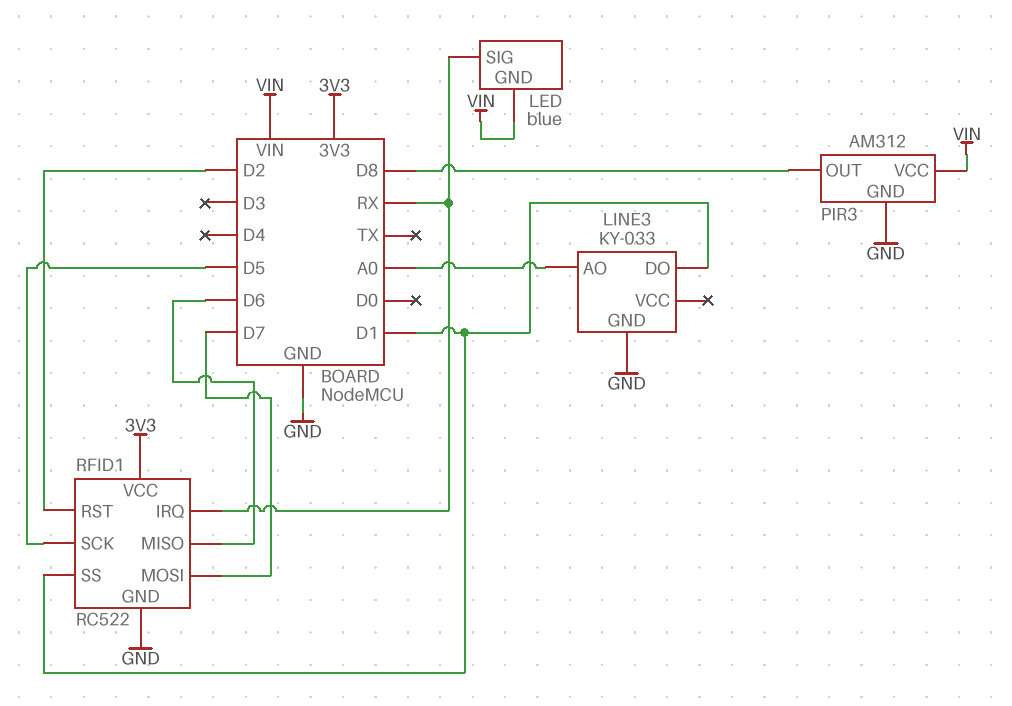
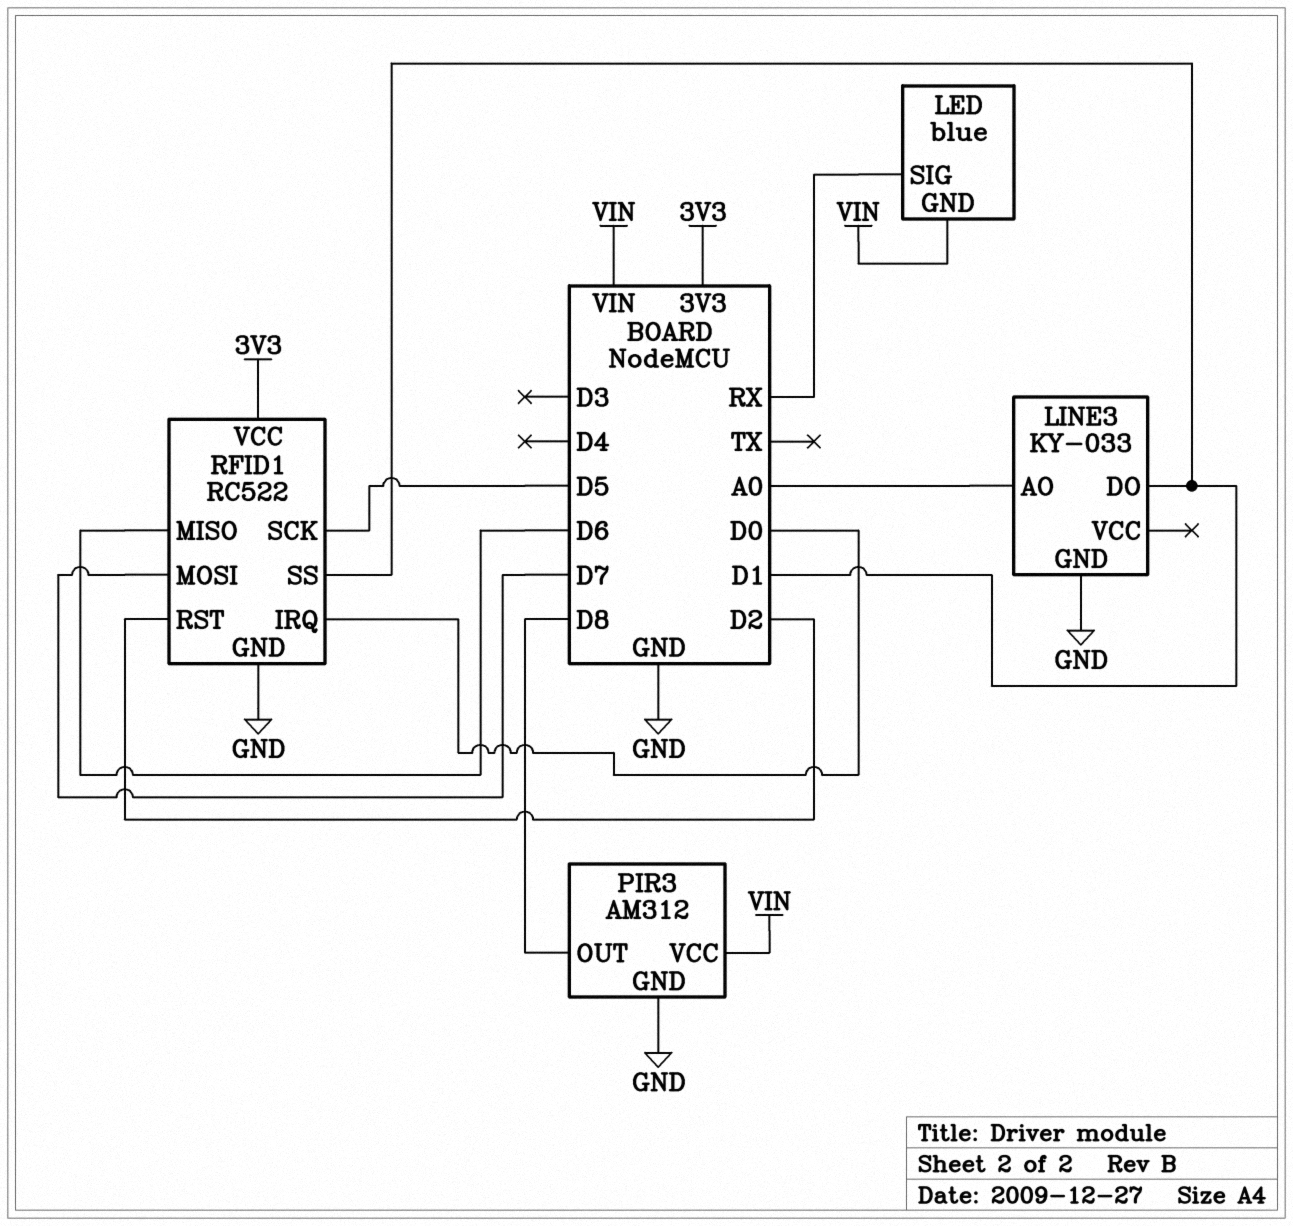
RFID1 pin IRQ: RX -> D0

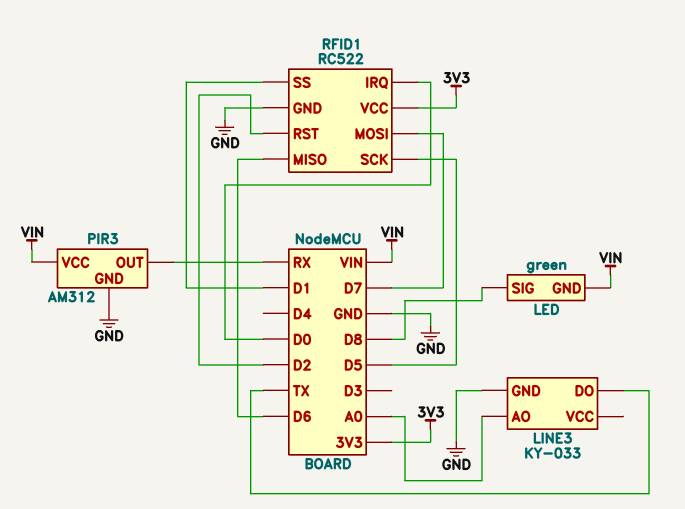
LED: blue -> green
LED pin SIG: RX -> D8
LINE3 pin DO: D1 -> TX
PIR3 pin OUT: D8 -> RX

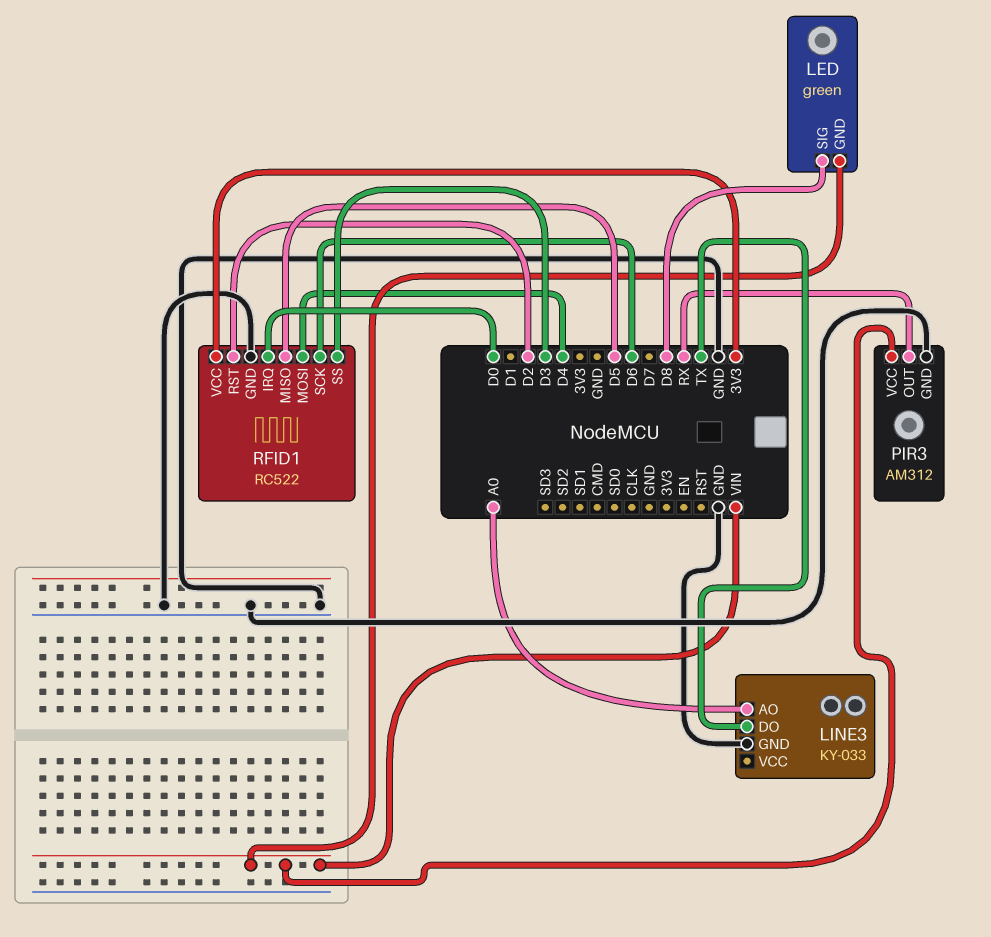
RFID1 pin MISO: D6 -> D5
RFID1 pin MOSI: D7 -> D4
RFID1 pin SCK: D5 -> D6
RFID1 pin SS: D1 -> D3

